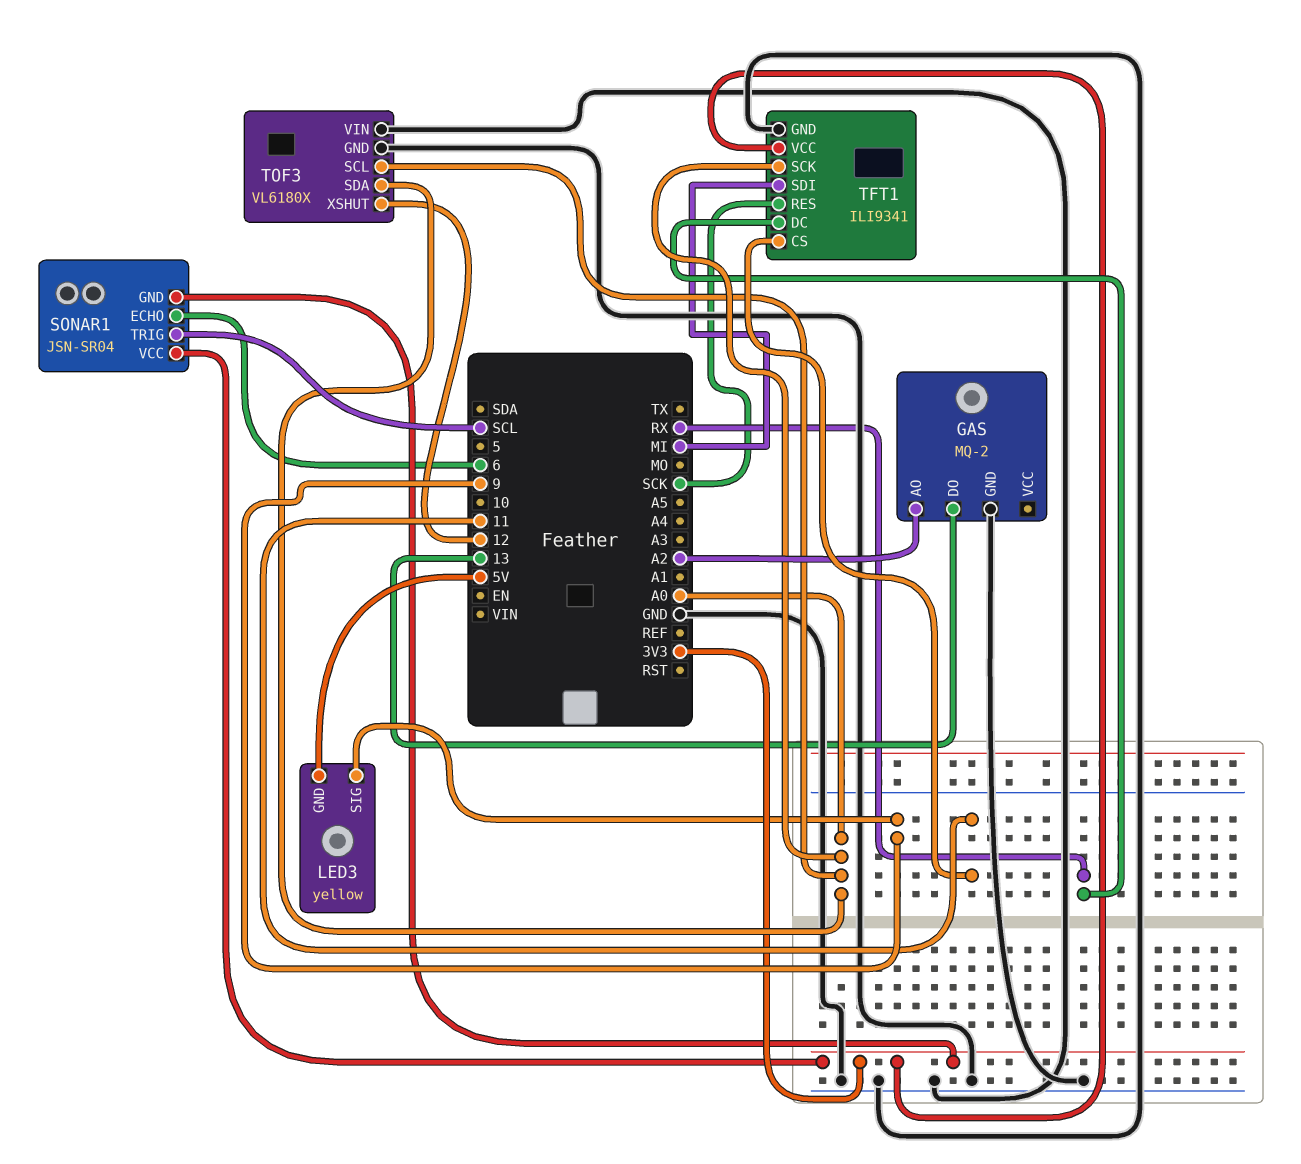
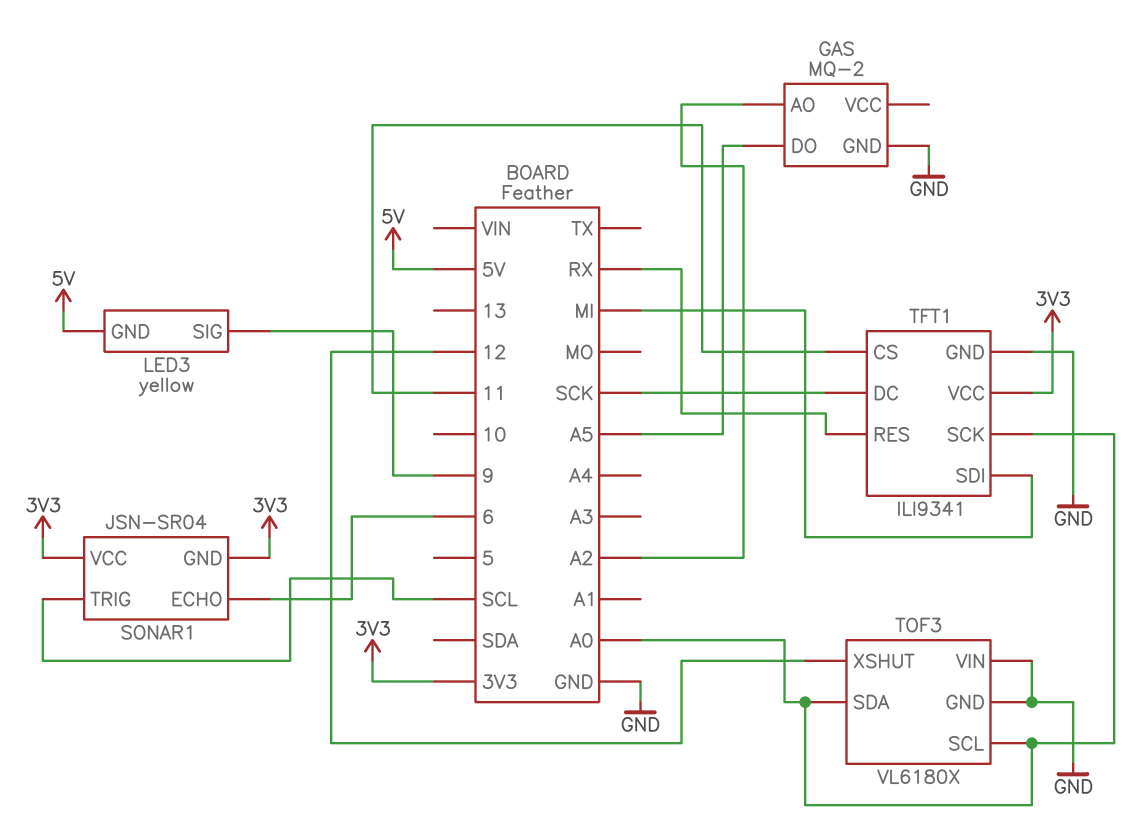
GAS pin DO: 13 -> A5
TFT1 pin DC: RX -> SCK
TFT1 pin RES: SCK -> RX

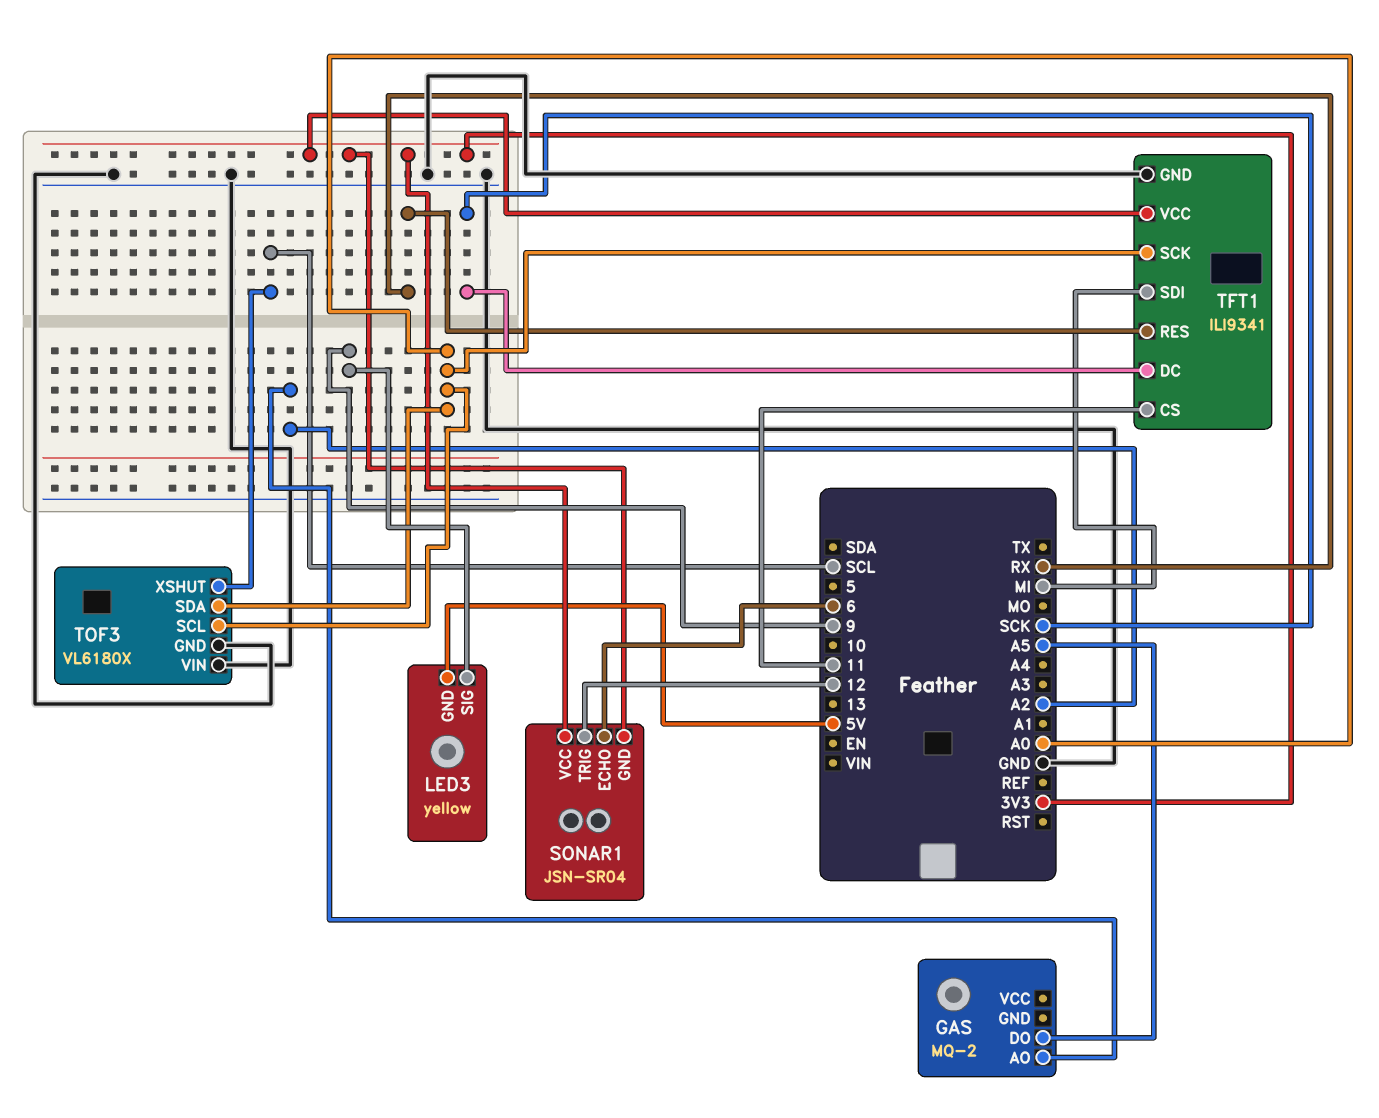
GAS pin GND: GND -> none
SONAR1 pin TRIG: SCL -> 12
TOF3 pin XSHUT: 12 -> SCL

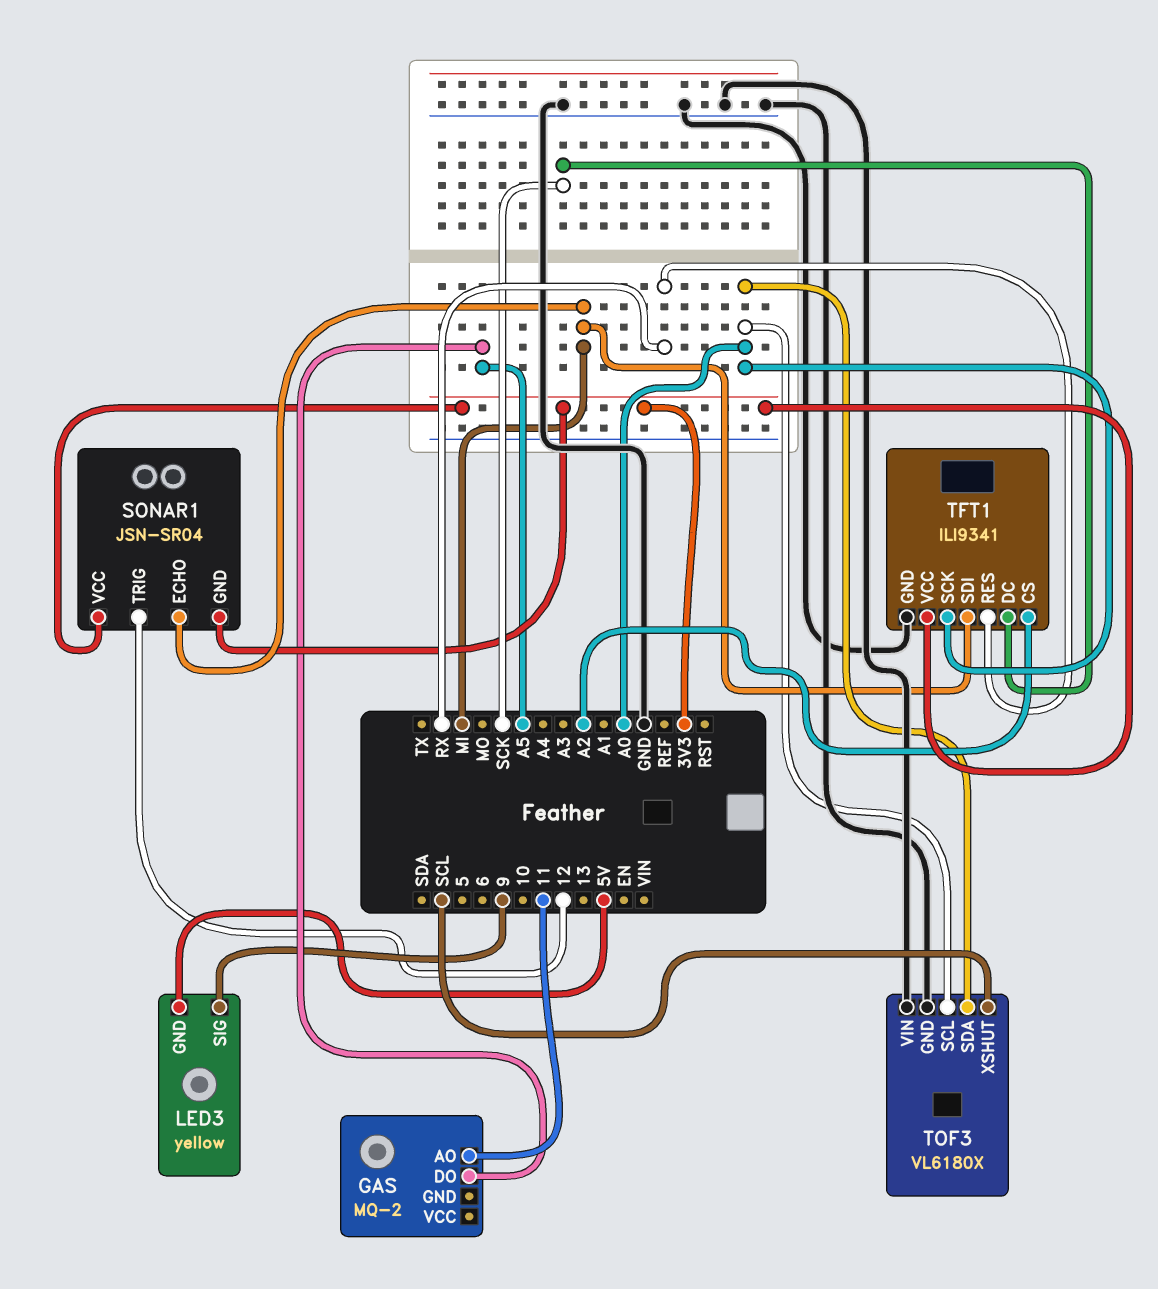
GAS pin AO: A2 -> 11
SONAR1 pin ECHO: 6 -> MI
TFT1 pin CS: 11 -> A2

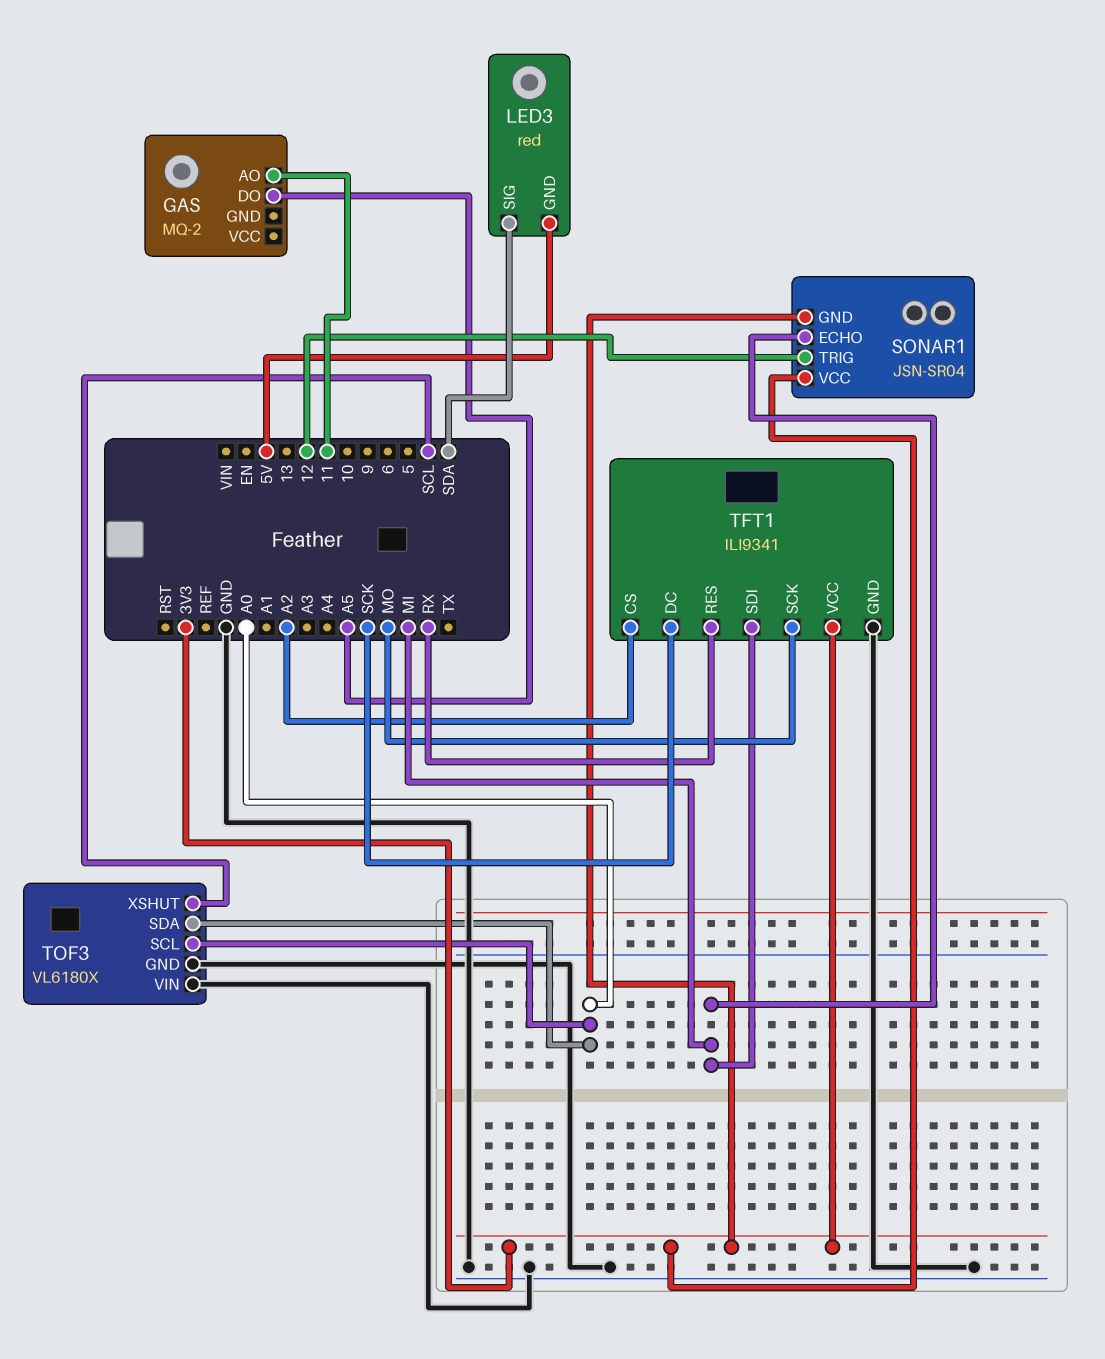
LED3: yellow -> red
LED3 pin SIG: 9 -> SDA
TFT1 pin SCK: A0 -> MO

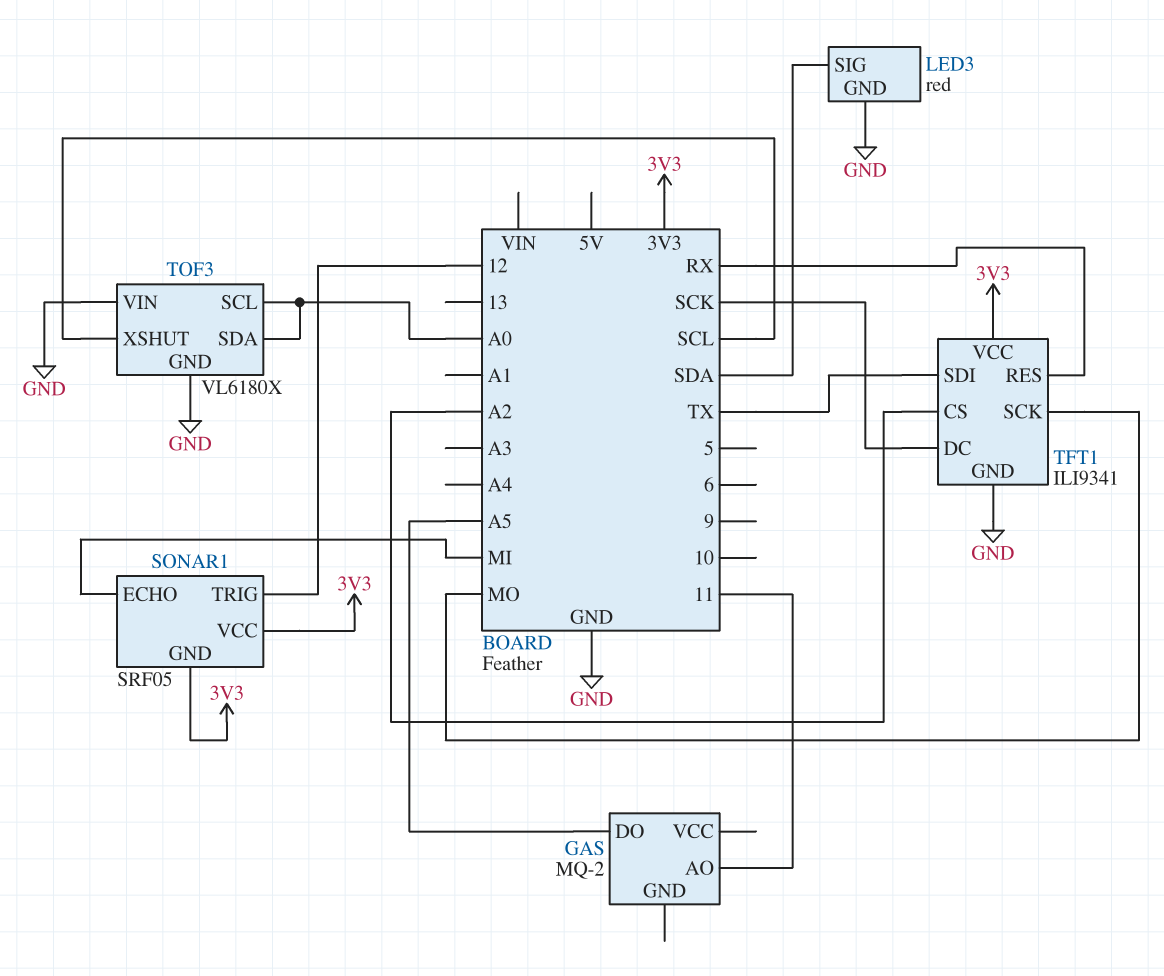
LED3 pin GND: 5V -> GND
SONAR1: JSN-SR04 -> SRF05
TFT1 pin SDI: MI -> TX

